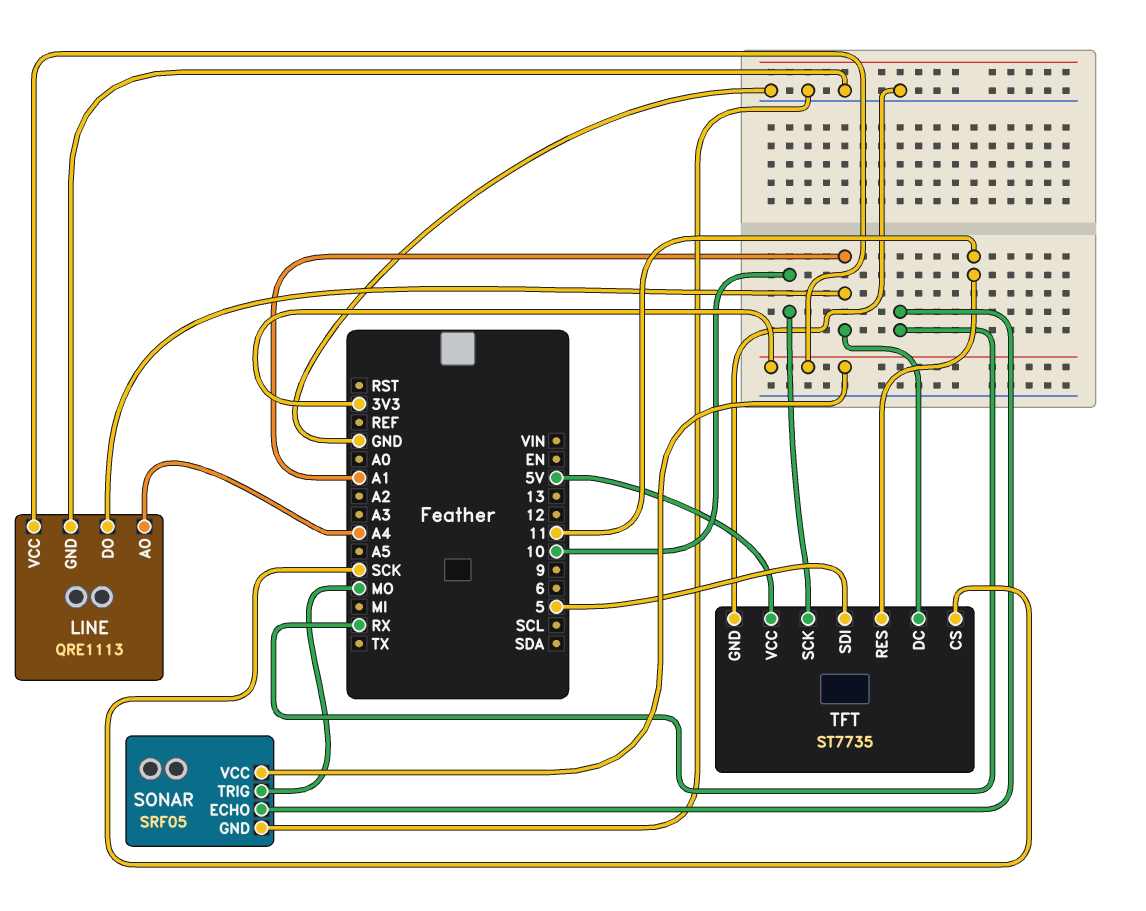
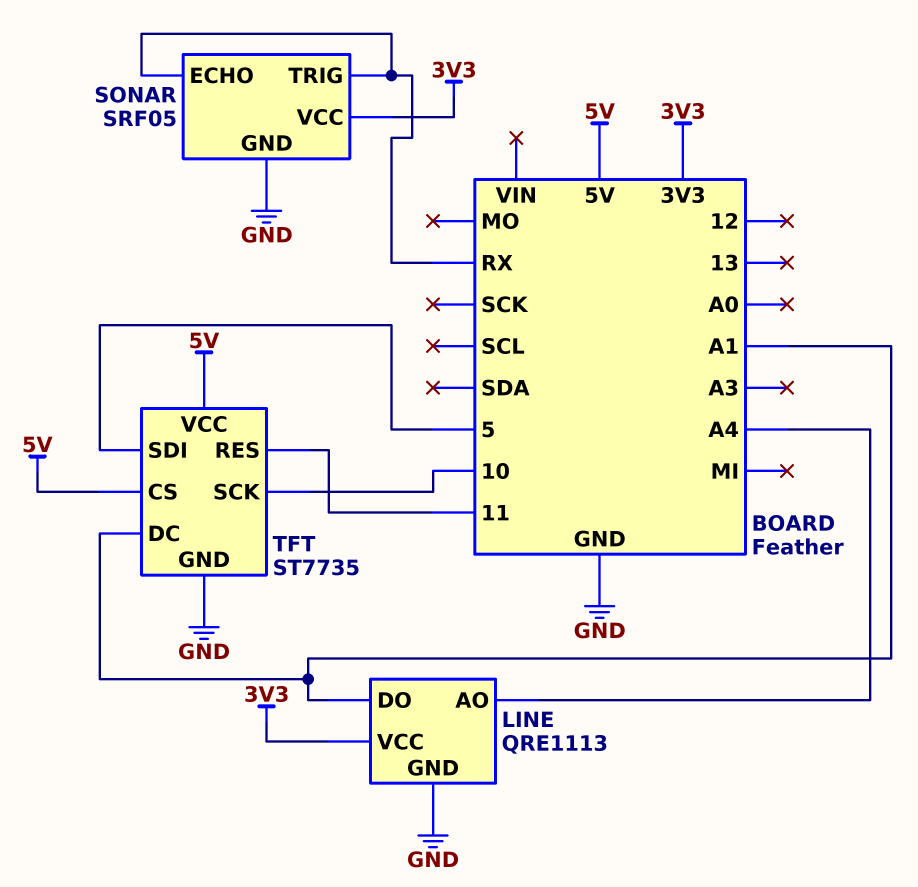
SONAR pin TRIG: MO -> RX
TFT pin CS: SCK -> 5V

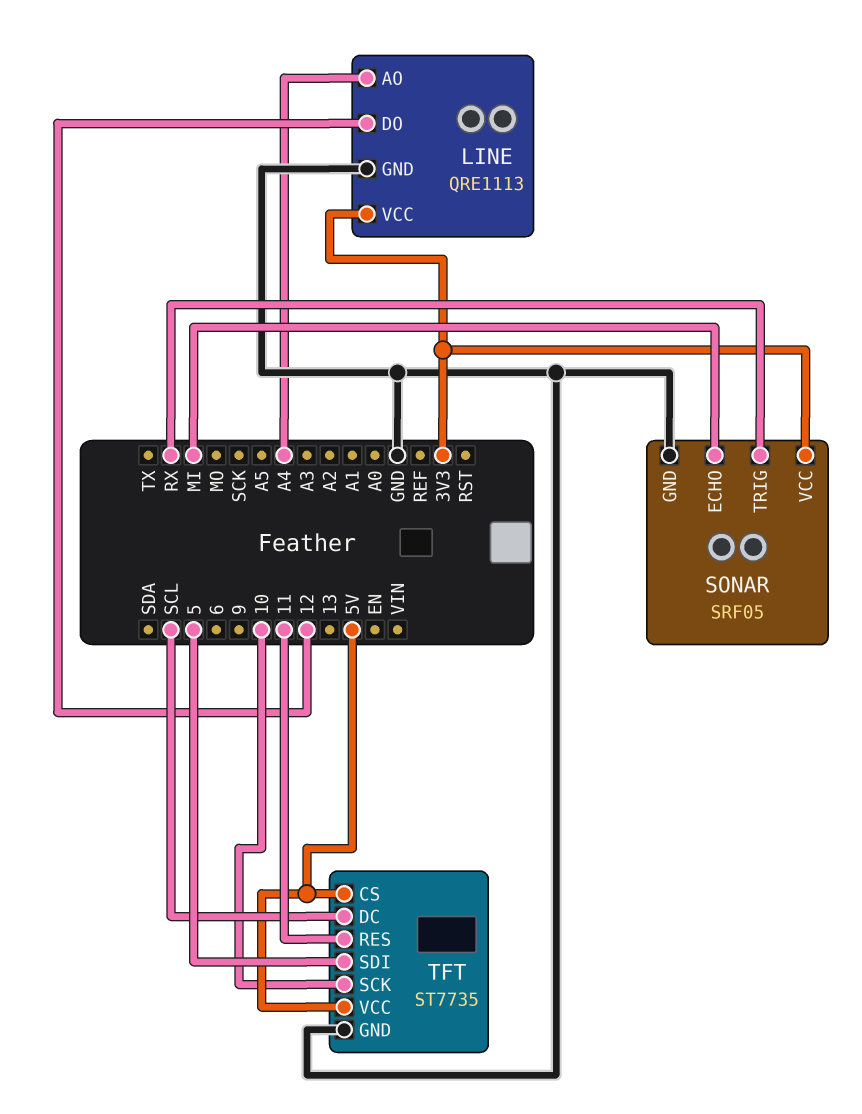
LINE pin DO: A1 -> 12
SONAR pin ECHO: RX -> MI
TFT pin DC: A1 -> SCL

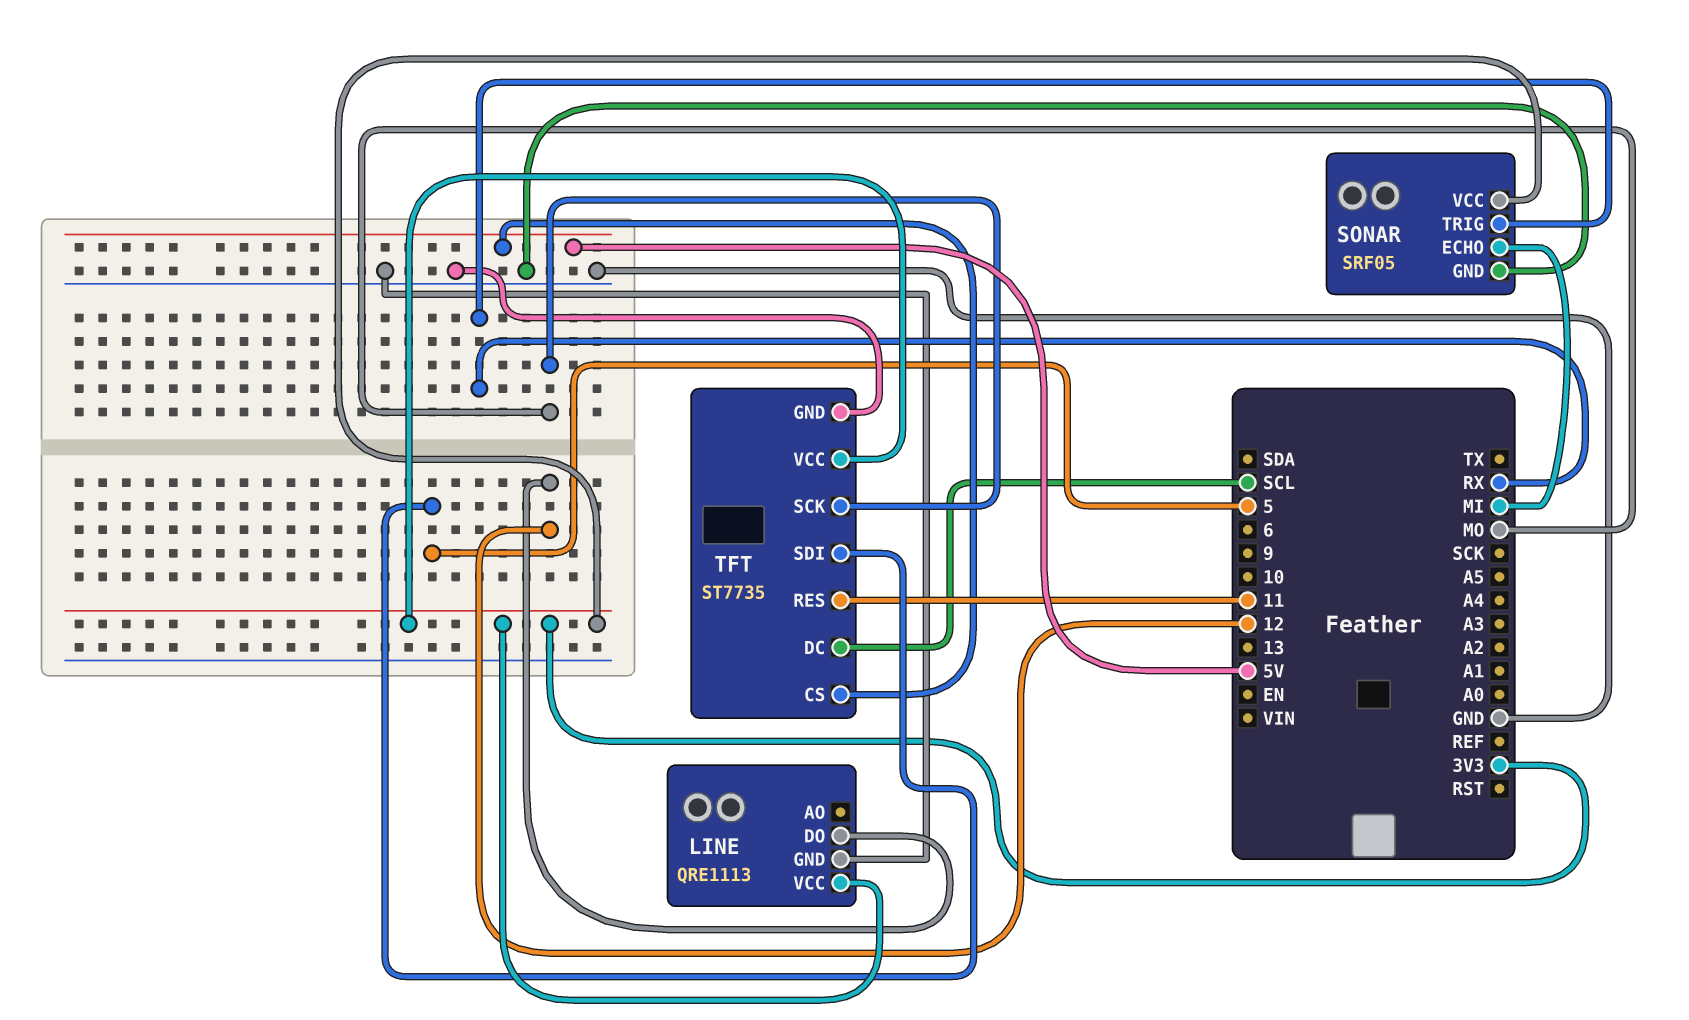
LINE pin AO: A4 -> none
TFT pin SCK: 10 -> MO
TFT pin VCC: 5V -> 3V3

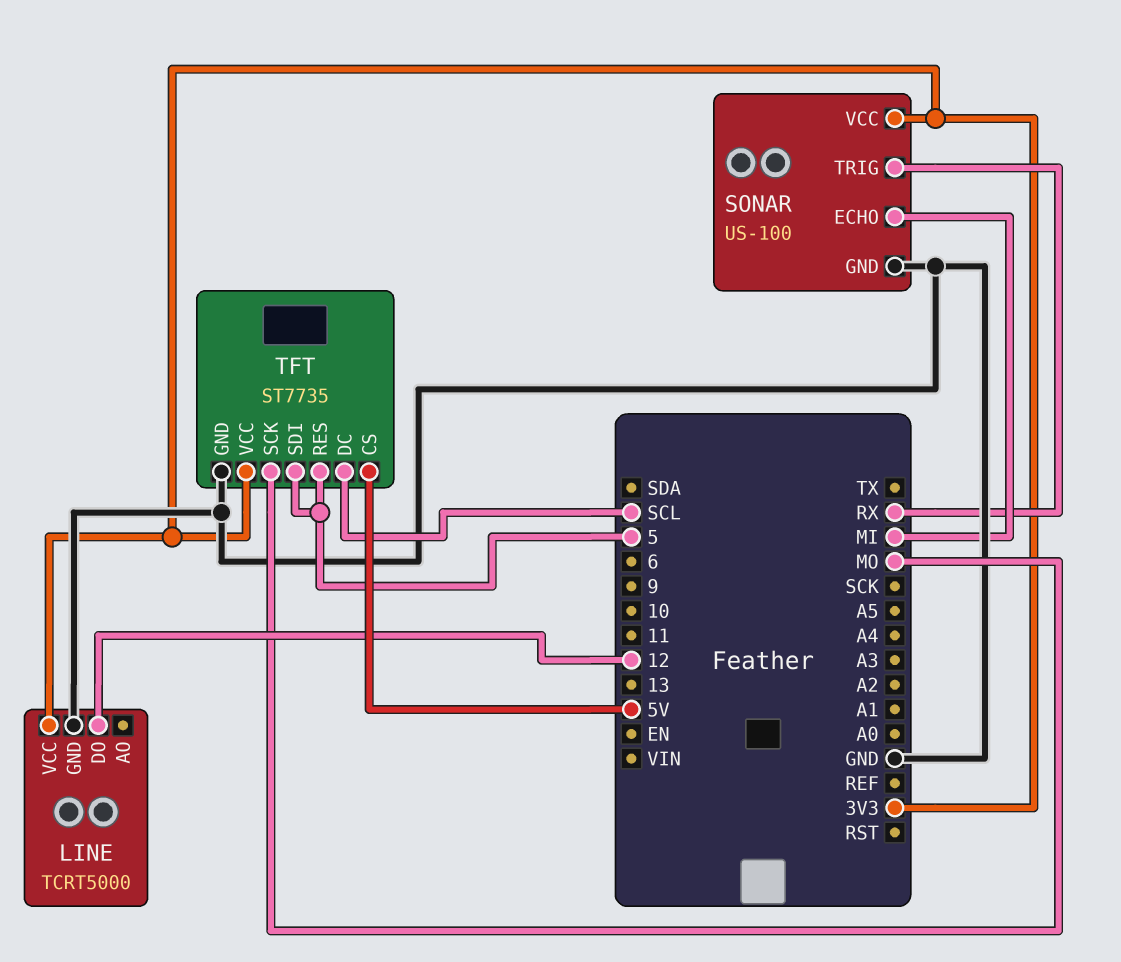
LINE: QRE1113 -> TCRT5000
SONAR: SRF05 -> US-100
TFT pin RES: 11 -> 5

